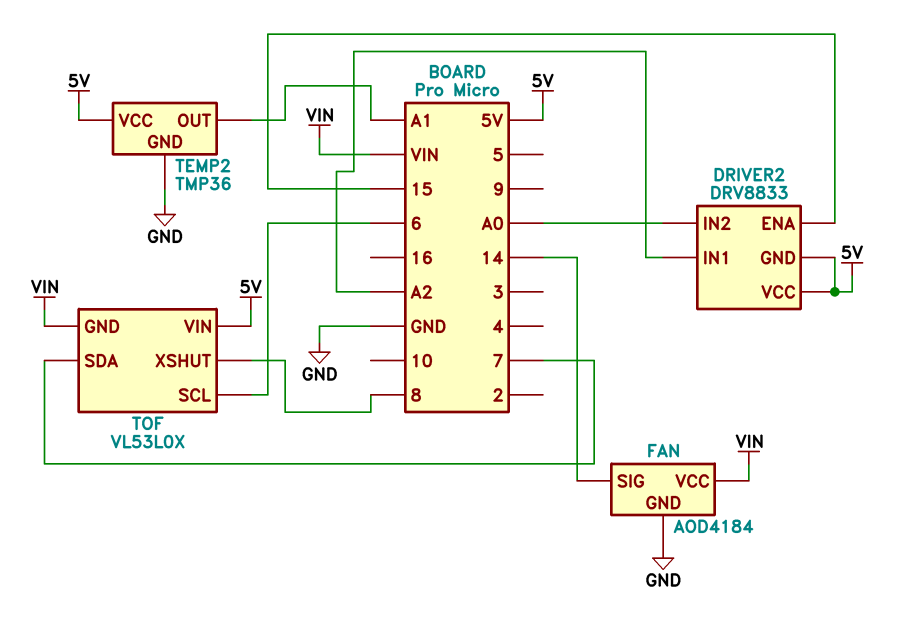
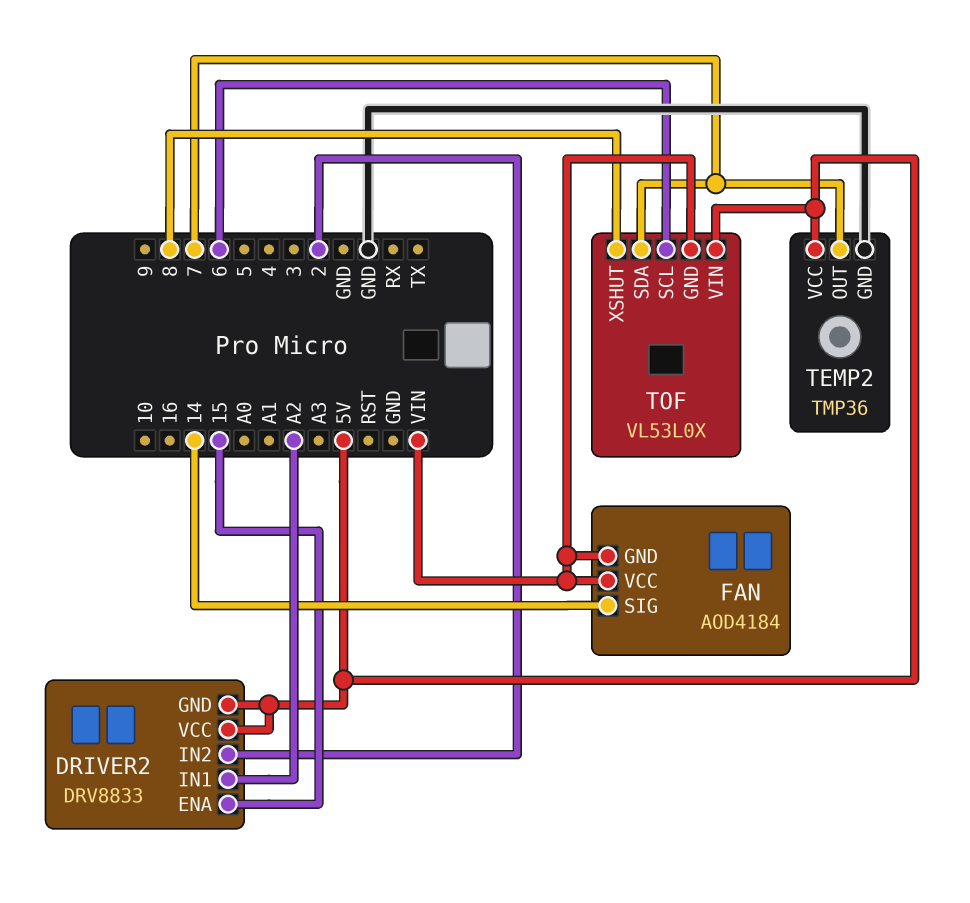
DRIVER2 pin IN2: A0 -> 2
FAN pin GND: GND -> VIN
TEMP2 pin OUT: A1 -> 7

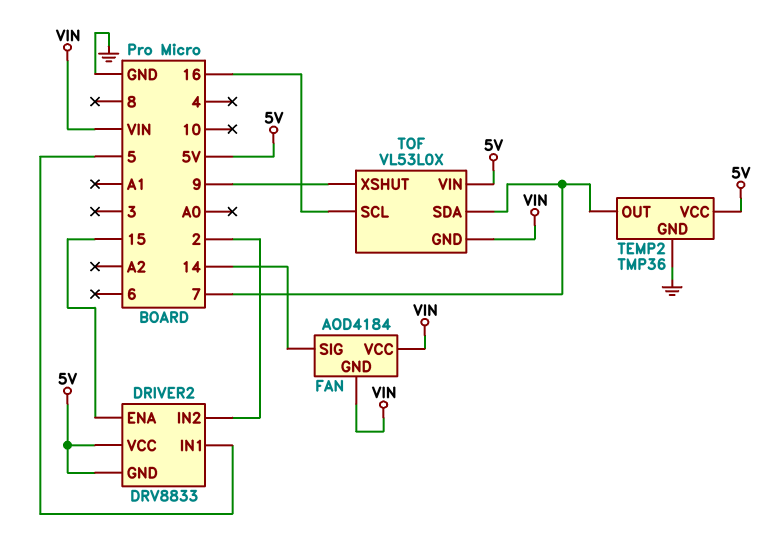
DRIVER2 pin IN1: A2 -> 5
TOF pin SCL: 6 -> 16
TOF pin XSHUT: 8 -> 9

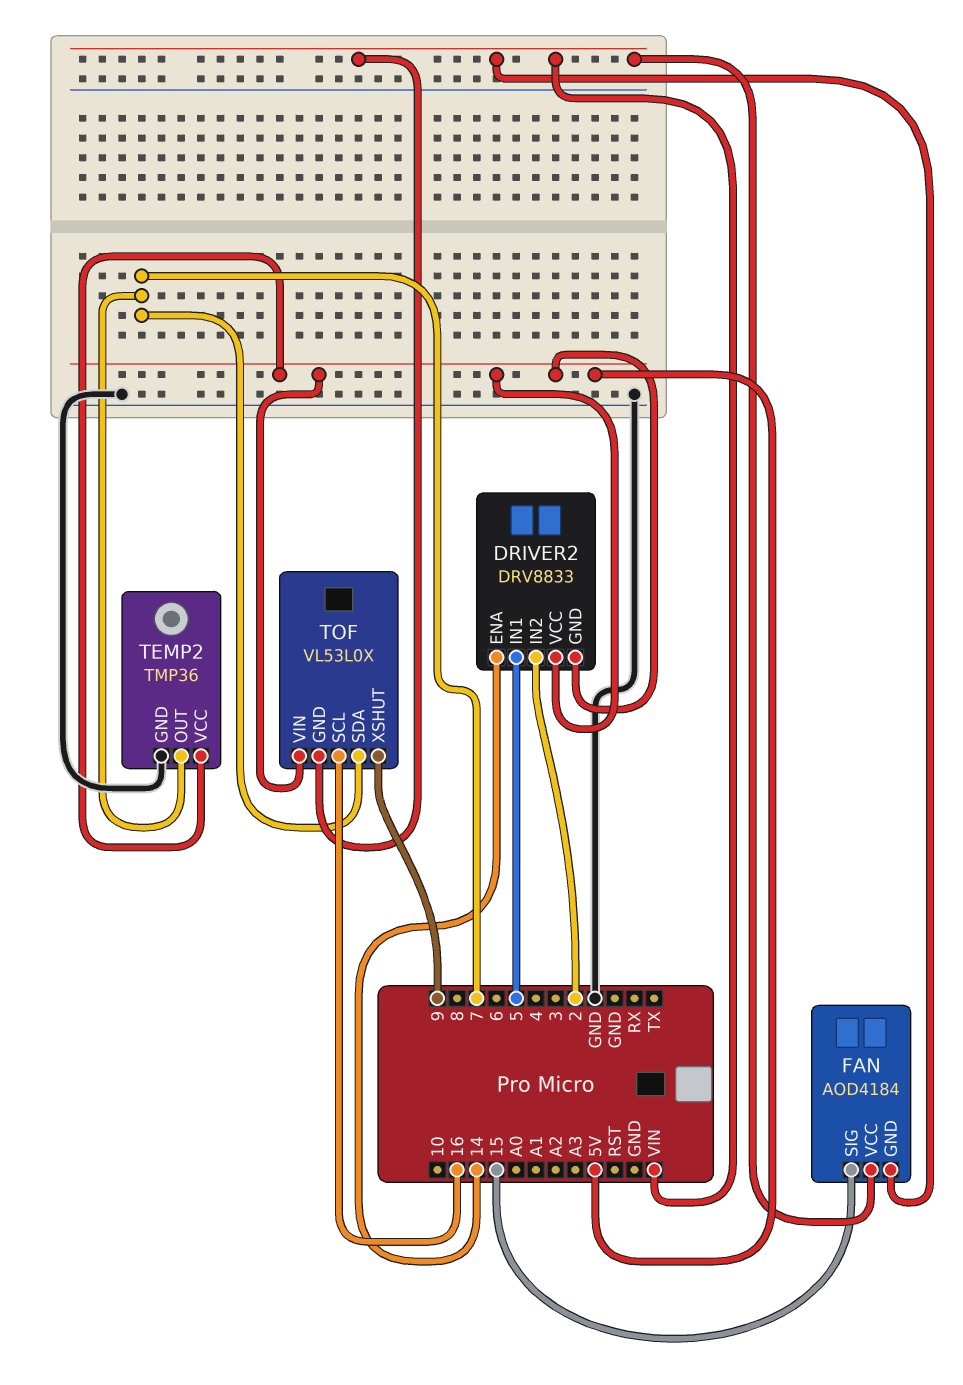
DRIVER2 pin ENA: 15 -> 14
FAN pin SIG: 14 -> 15

